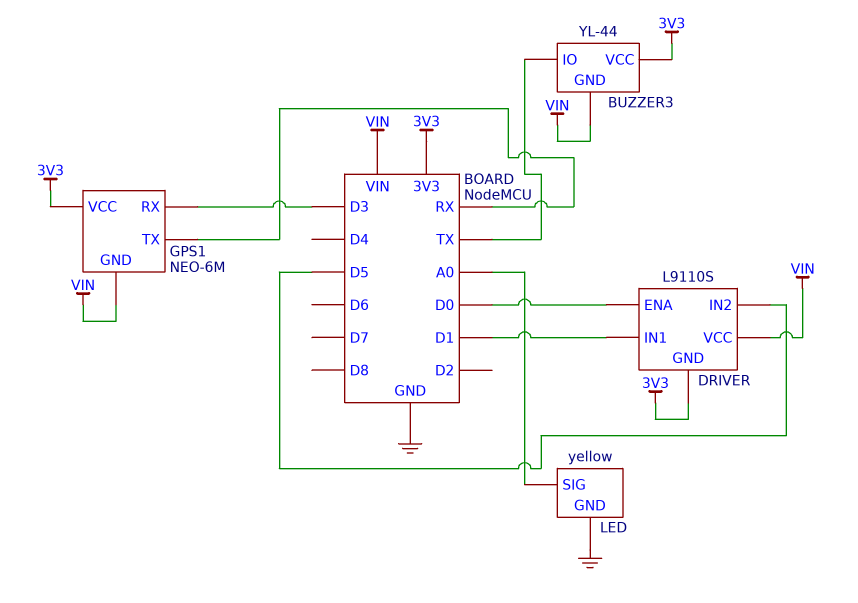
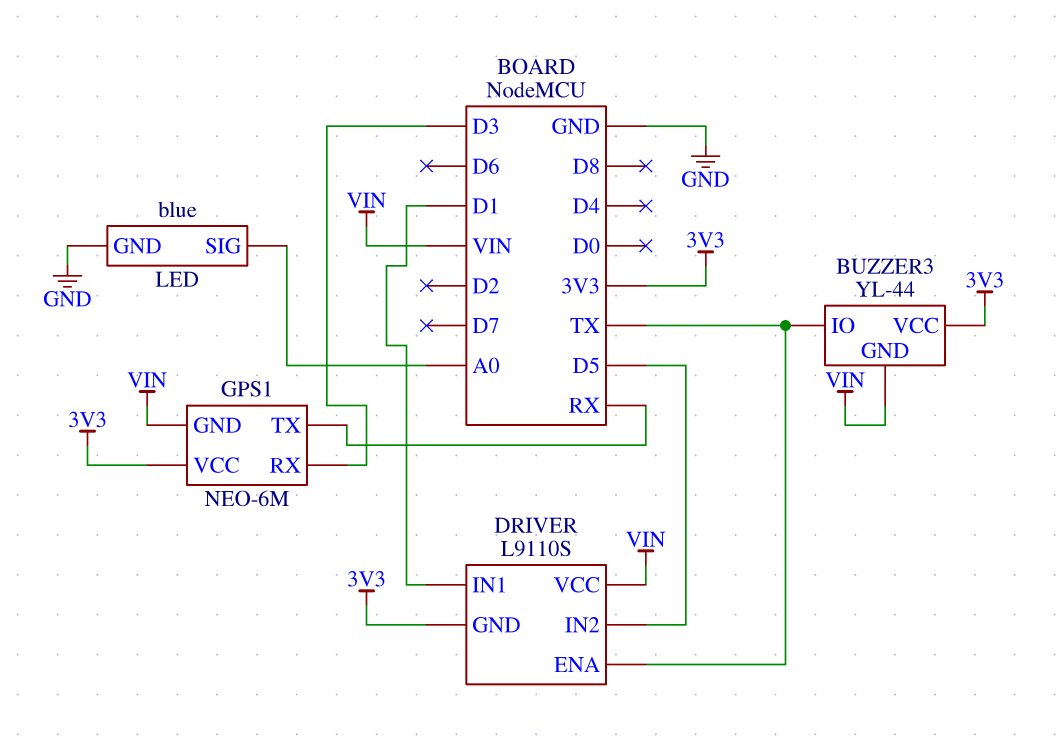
DRIVER pin ENA: D0 -> TX
LED: yellow -> blue

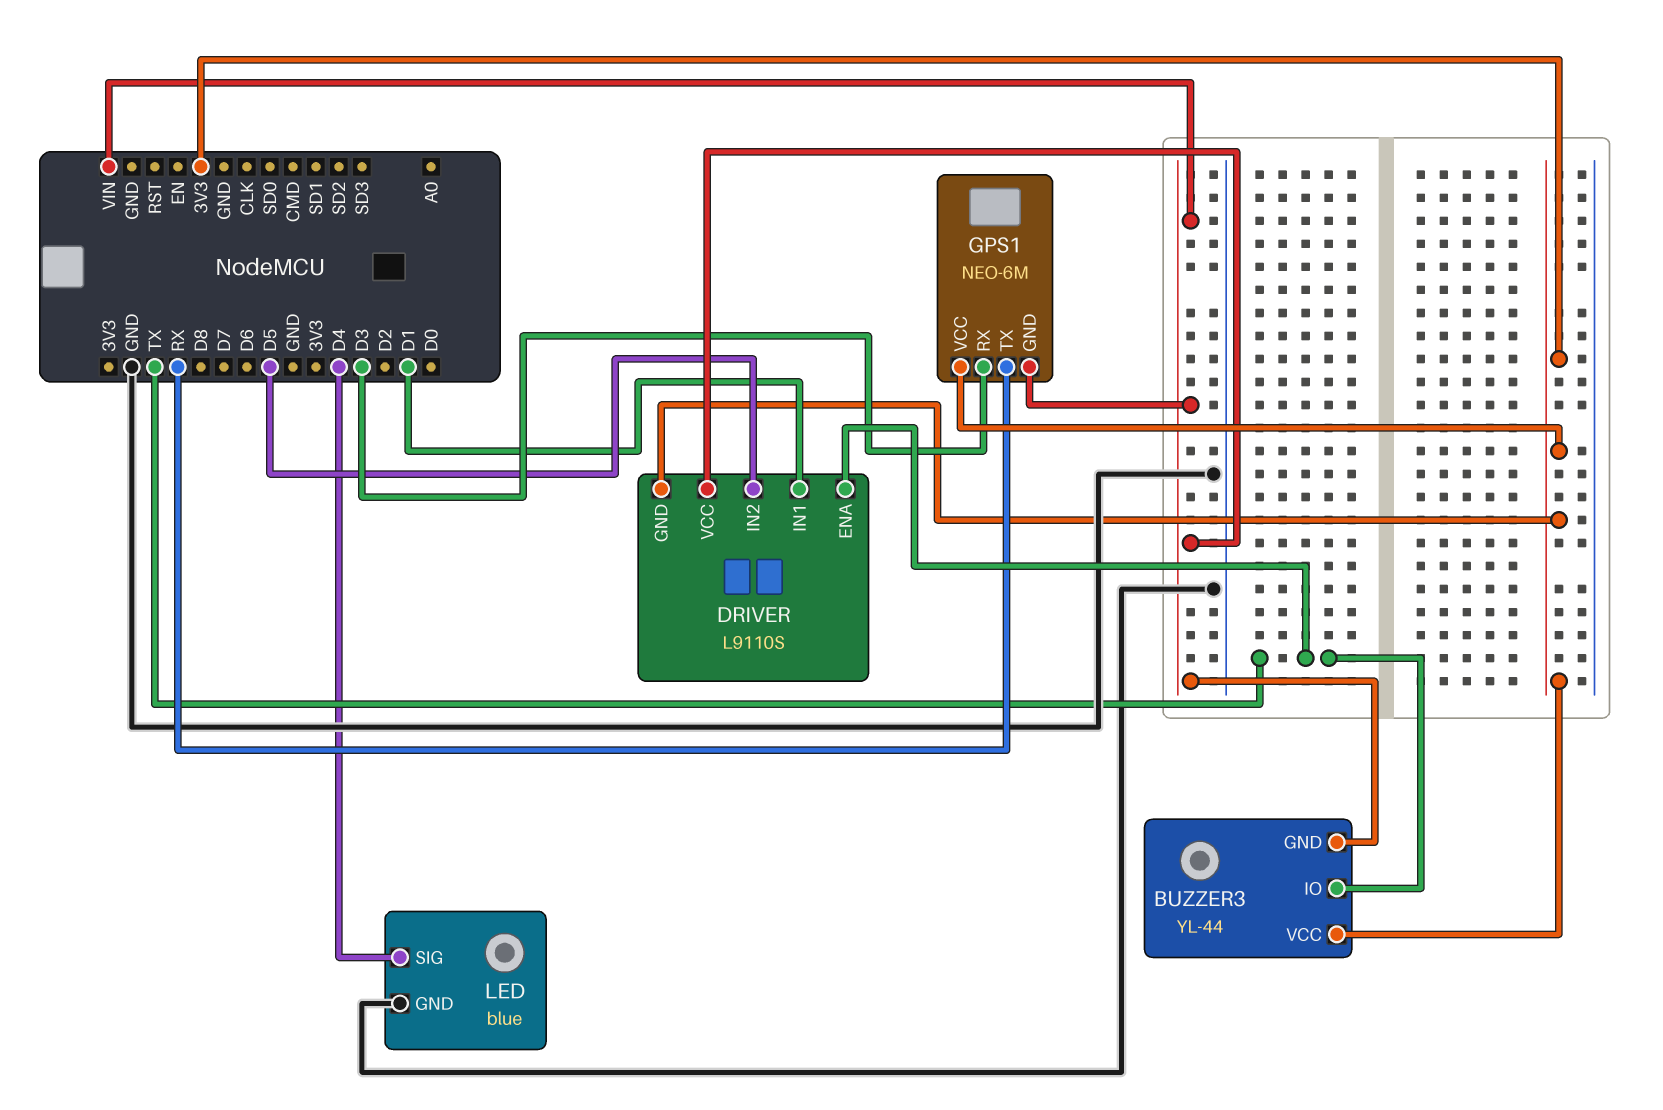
LED pin SIG: A0 -> D4

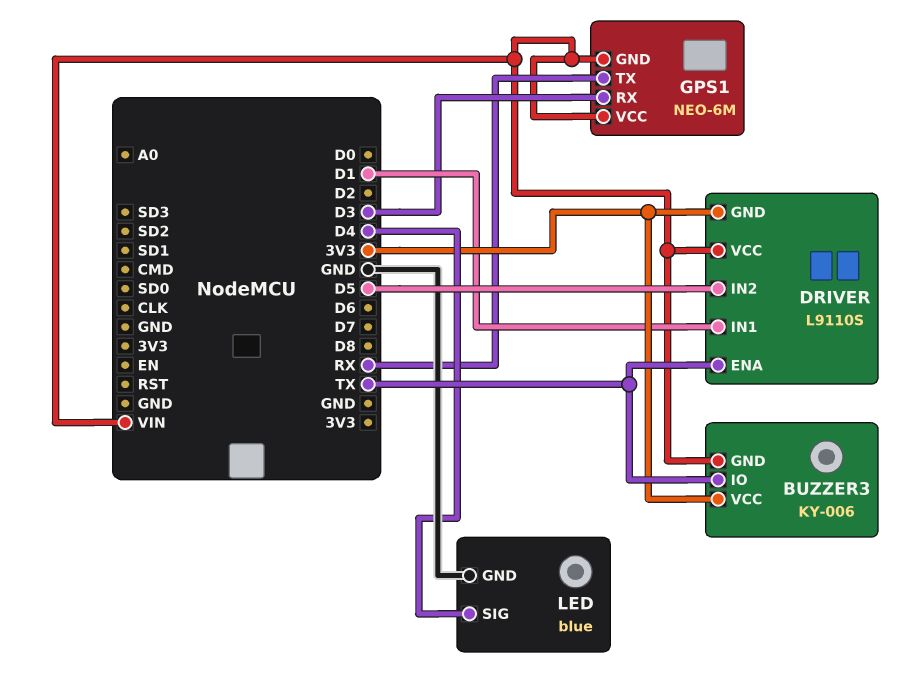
BUZZER3: YL-44 -> KY-006
GPS1 pin VCC: 3V3 -> VIN

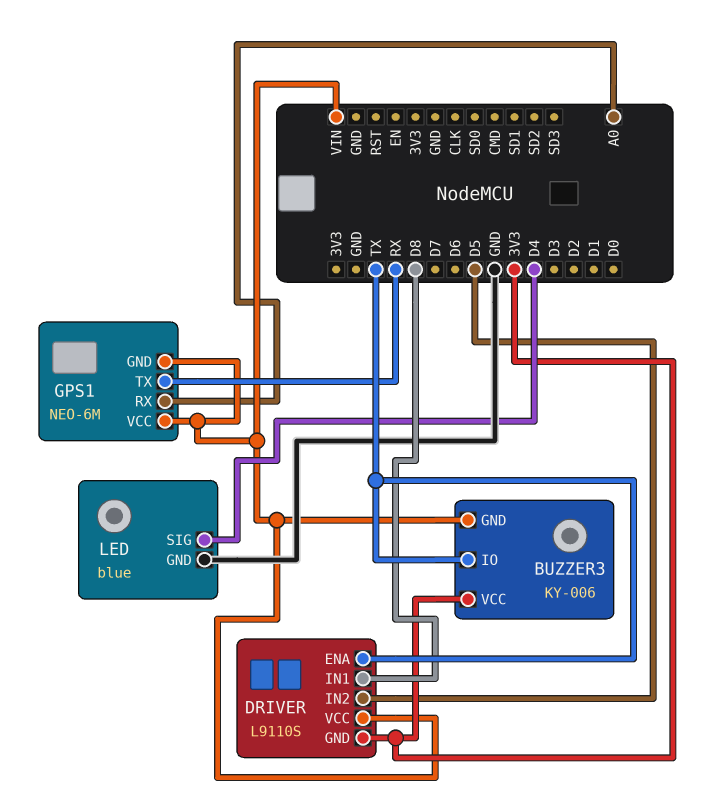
DRIVER pin IN1: D1 -> D8
GPS1 pin RX: D3 -> A0

